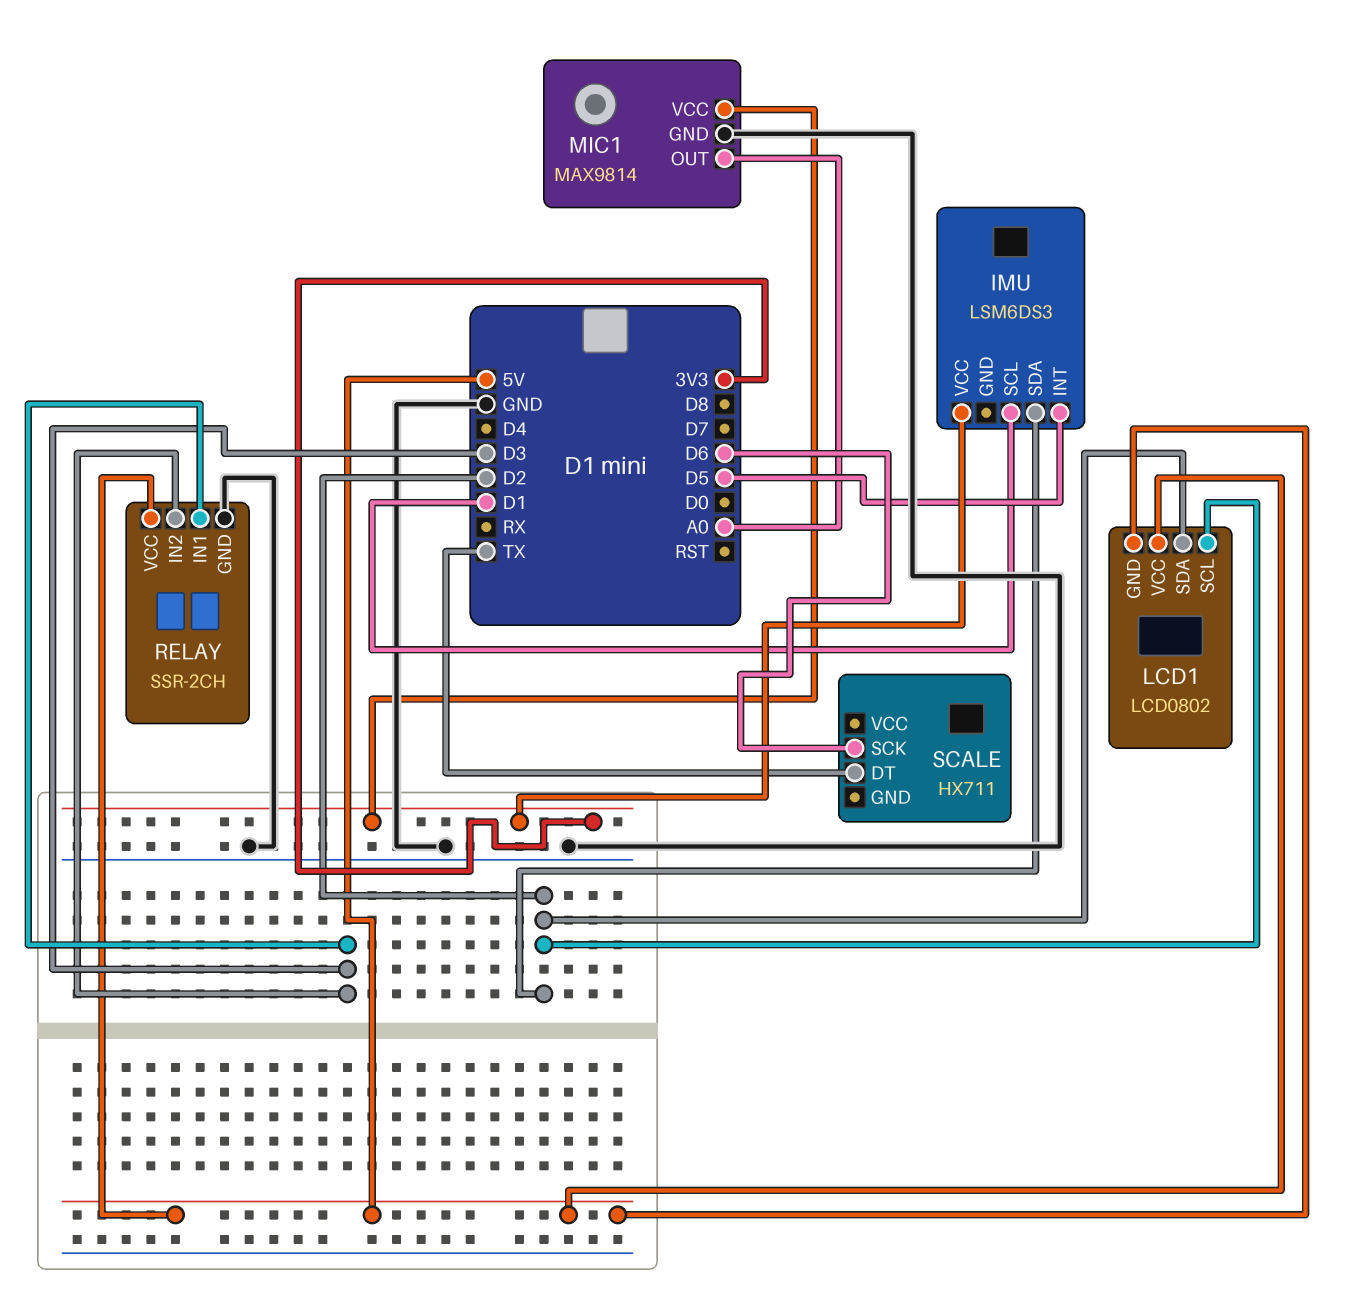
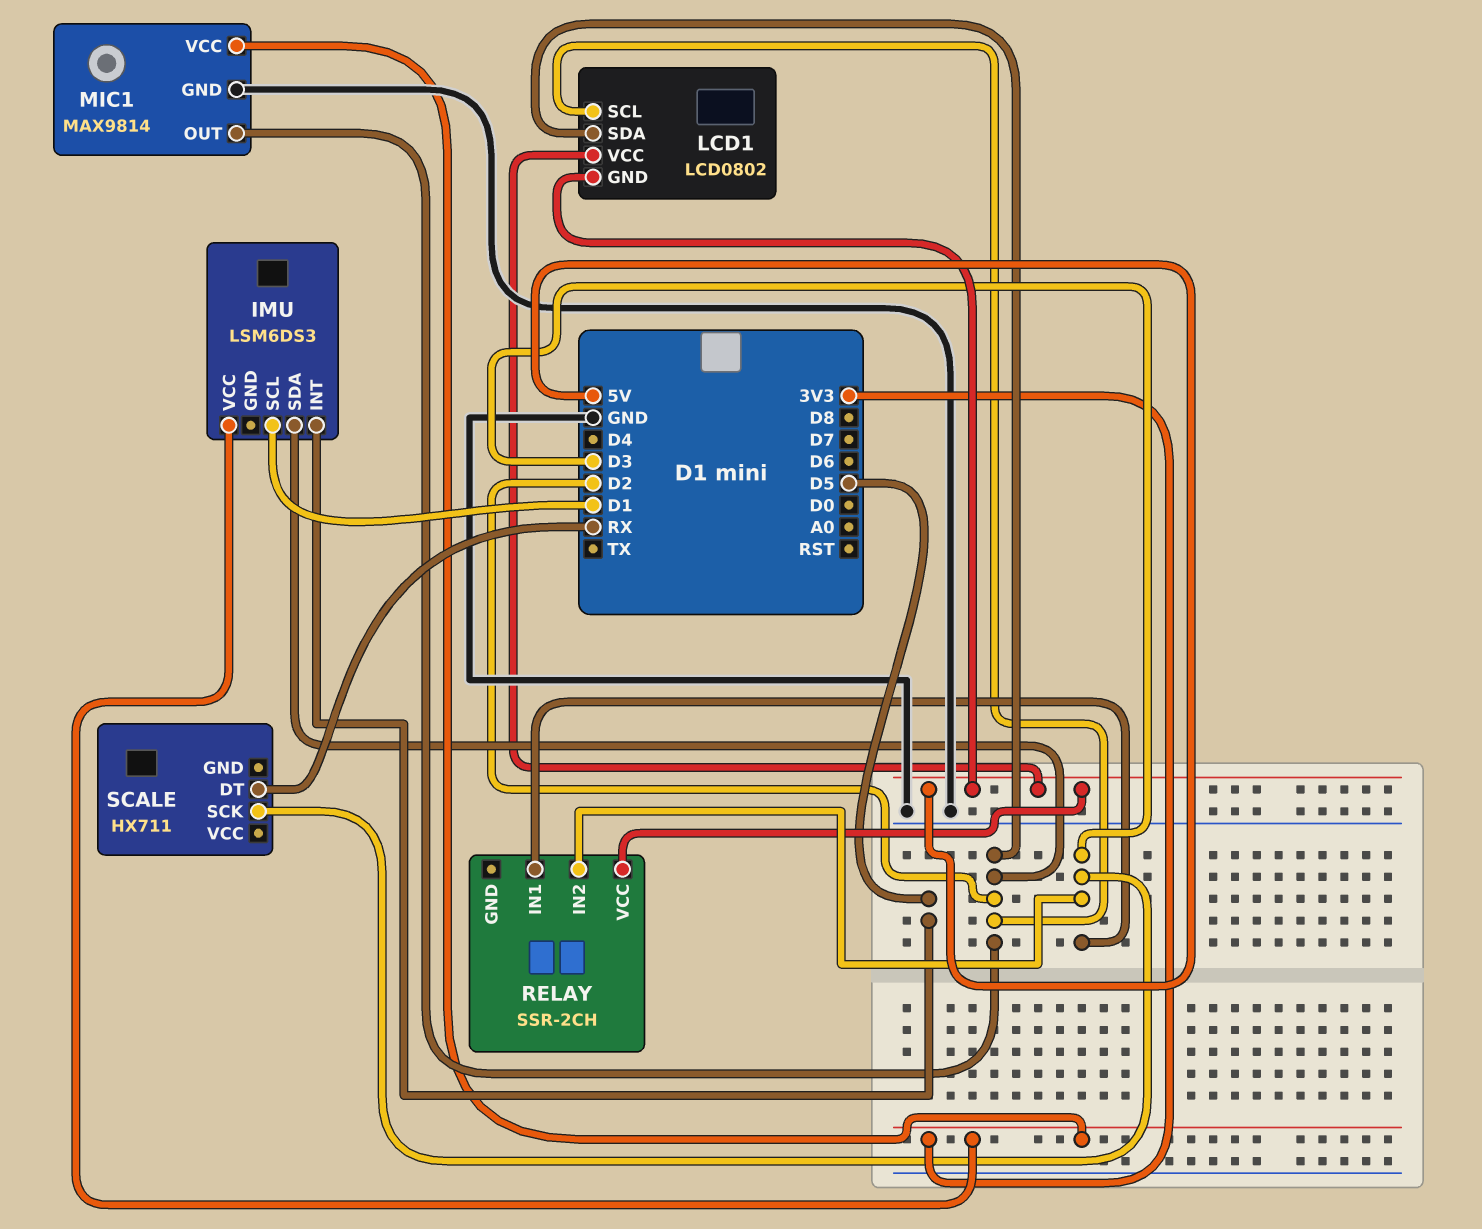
MIC1 pin OUT: A0 -> D2
RELAY pin GND: GND -> none
SCALE pin DT: TX -> RX
SCALE pin SCK: D6 -> D3

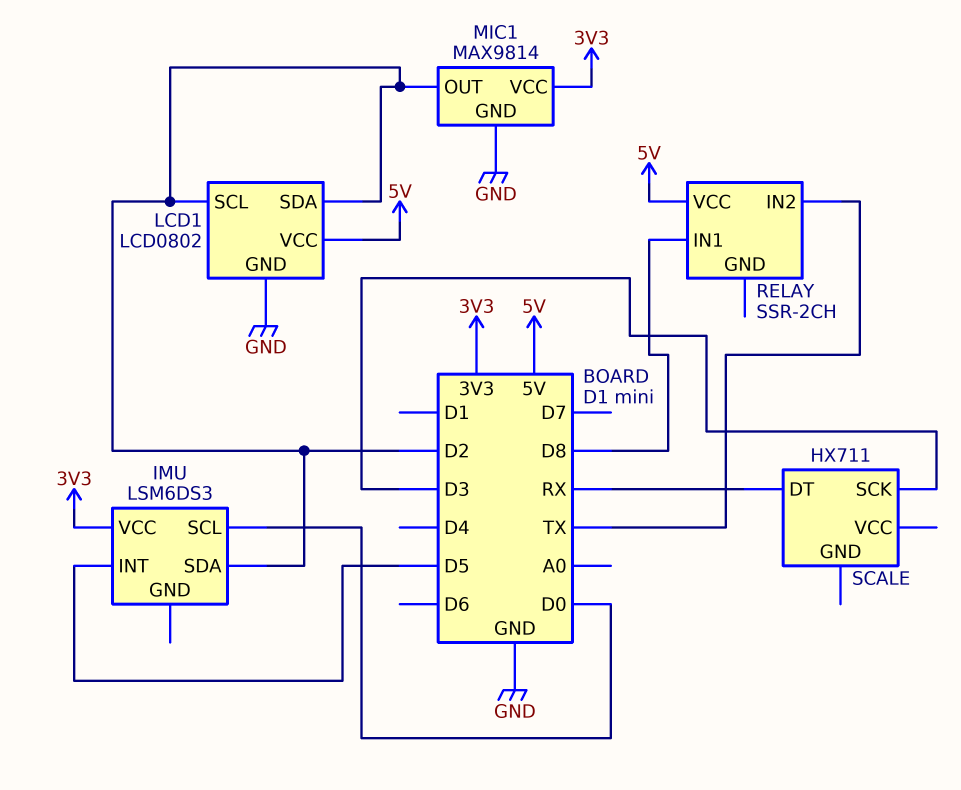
IMU pin SCL: D1 -> D0
LCD1 pin GND: 5V -> GND
RELAY pin IN1: D3 -> D8
RELAY pin IN2: D3 -> TX

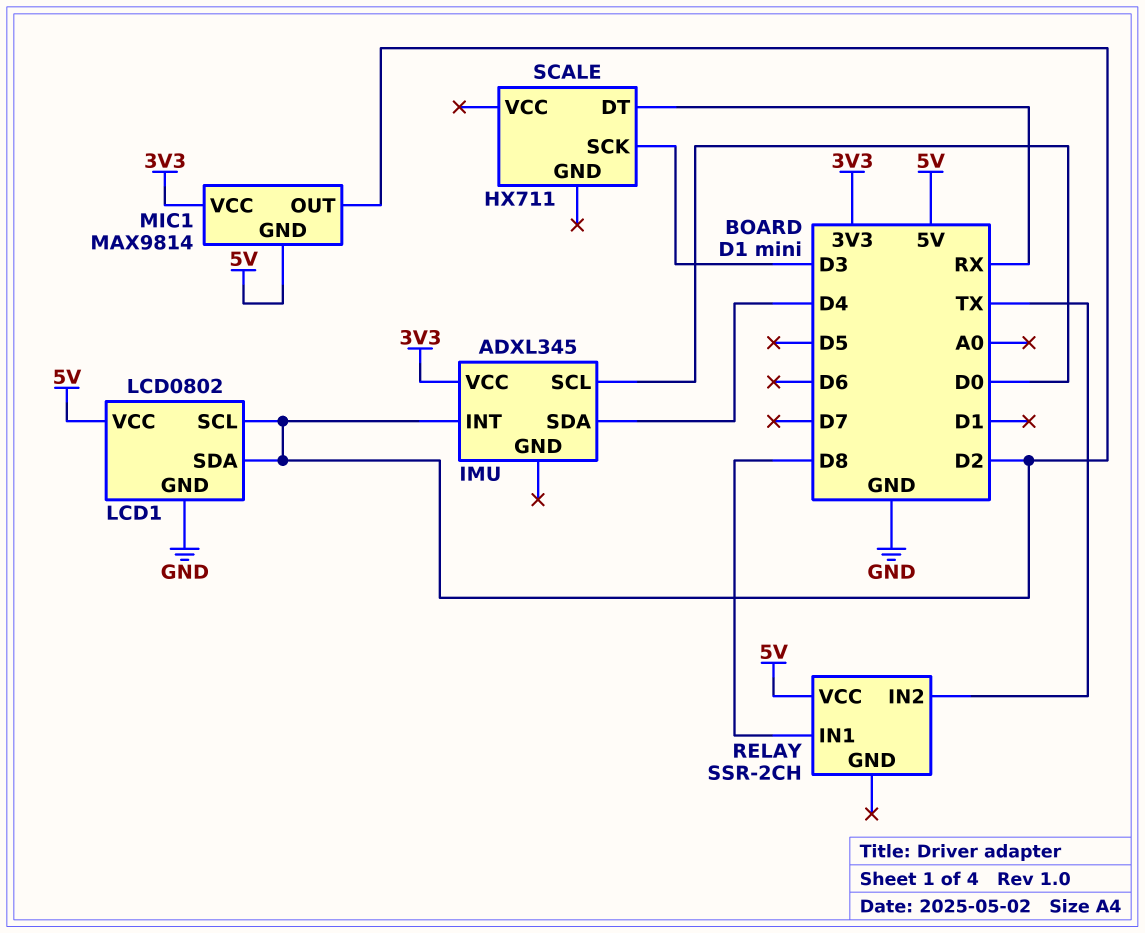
IMU: LSM6DS3 -> ADXL345
IMU pin INT: D5 -> D2
IMU pin SDA: D2 -> D4
MIC1 pin GND: GND -> 5V

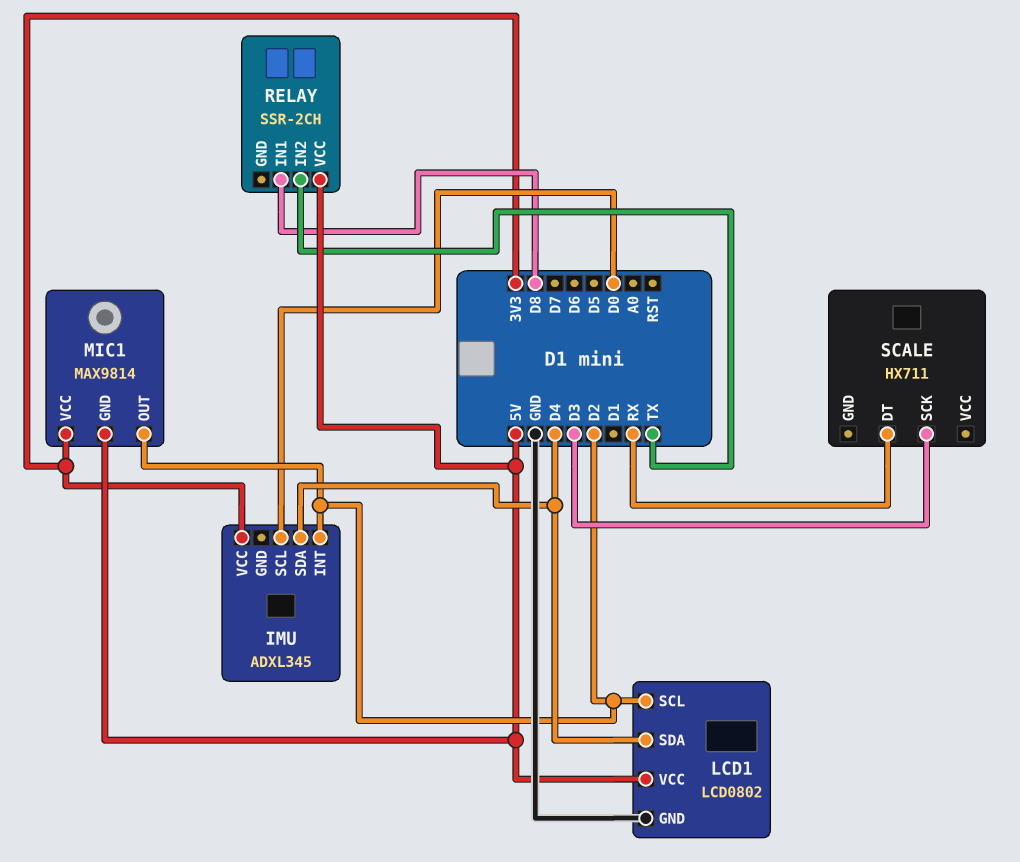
LCD1 pin SDA: D2 -> D4

